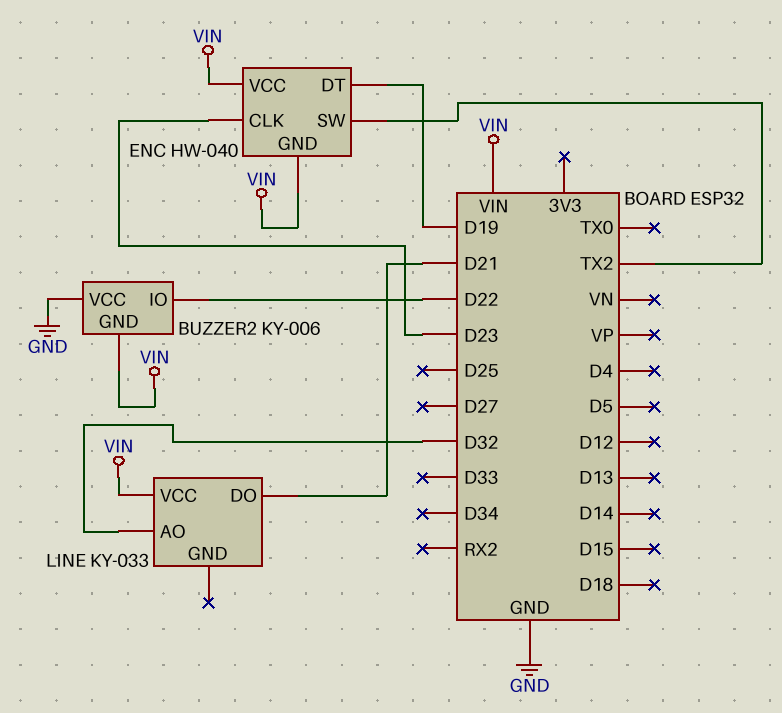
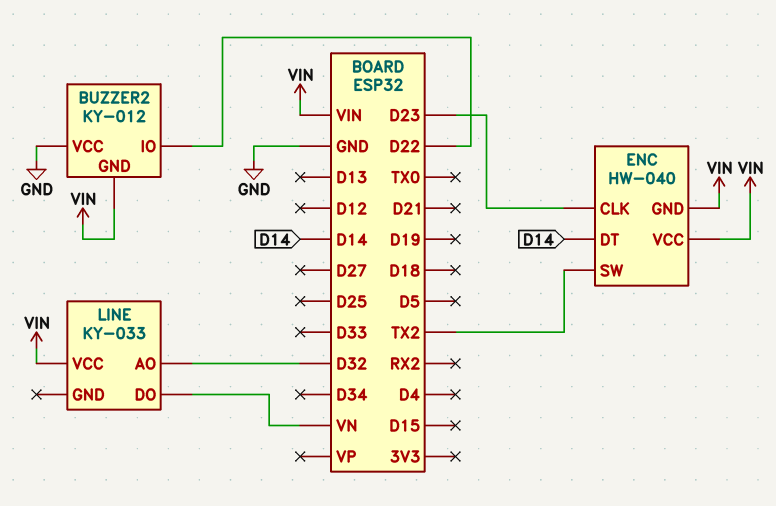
BUZZER2: KY-006 -> KY-012
ENC pin DT: D19 -> D14
LINE pin DO: D21 -> VN

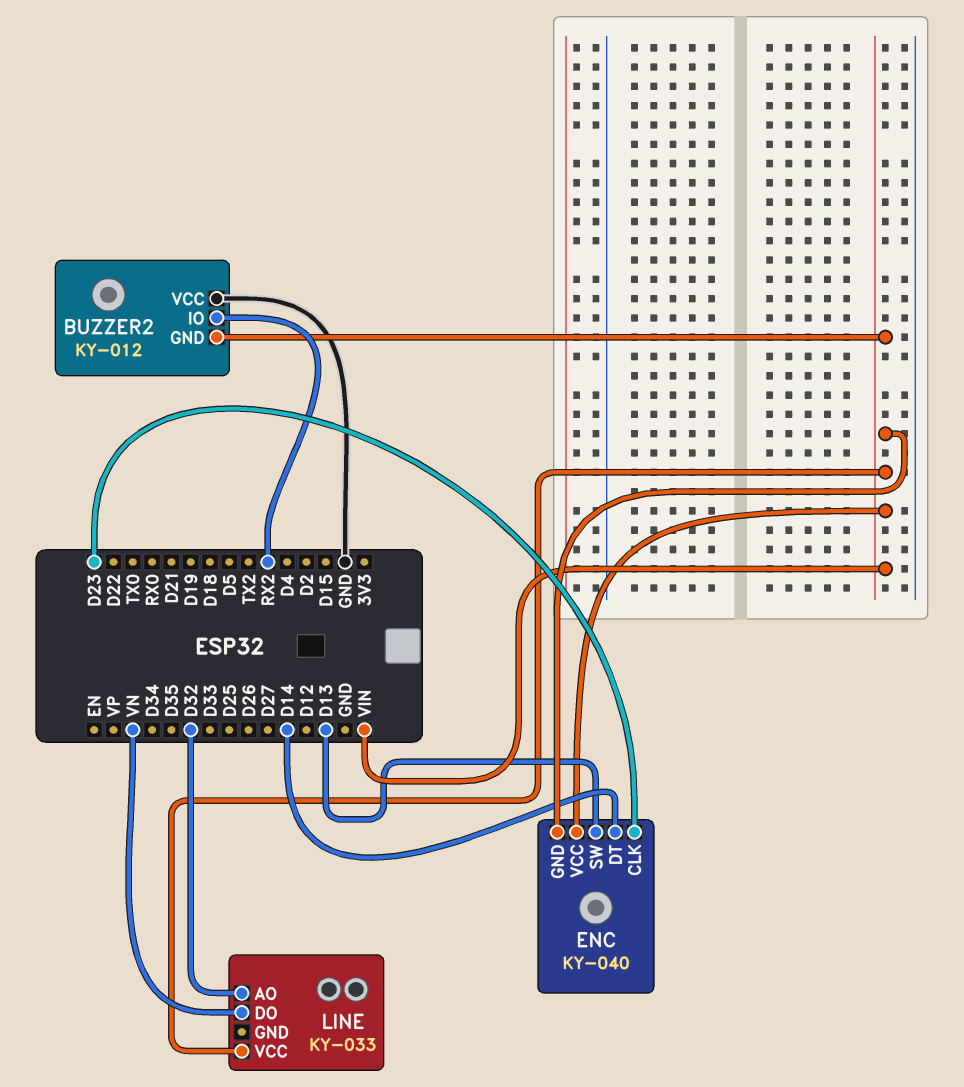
BUZZER2 pin IO: D22 -> RX2
ENC: HW-040 -> KY-040
ENC pin SW: TX2 -> D13

